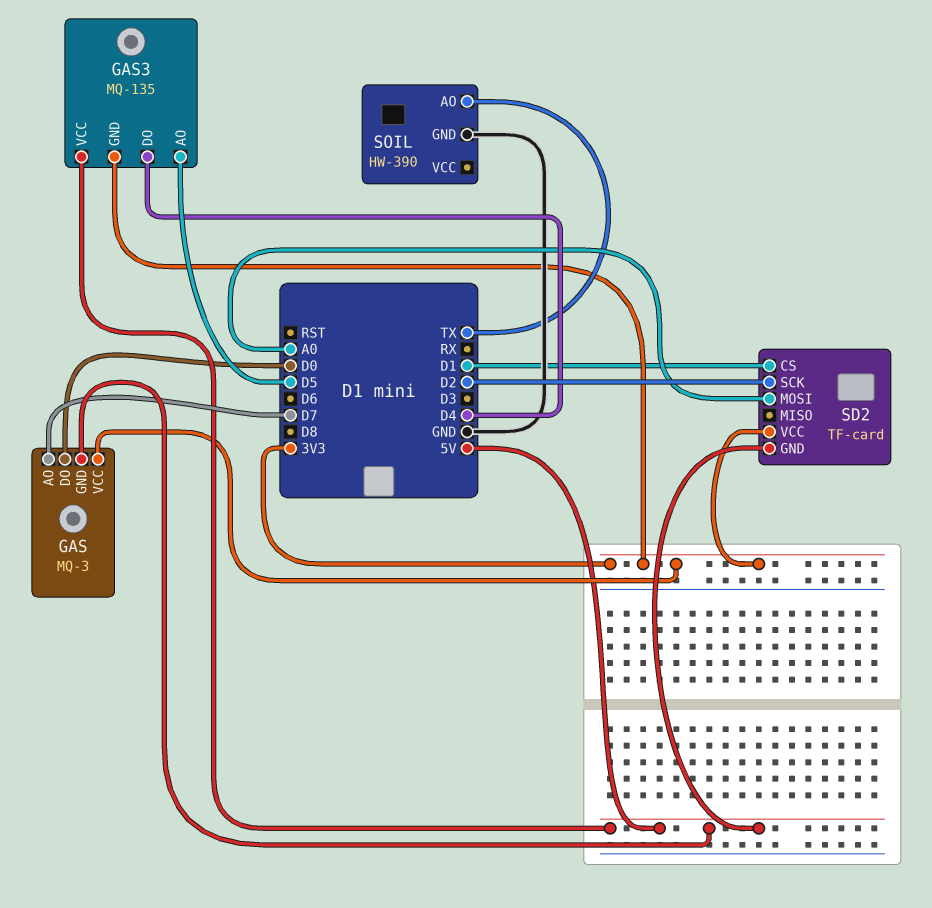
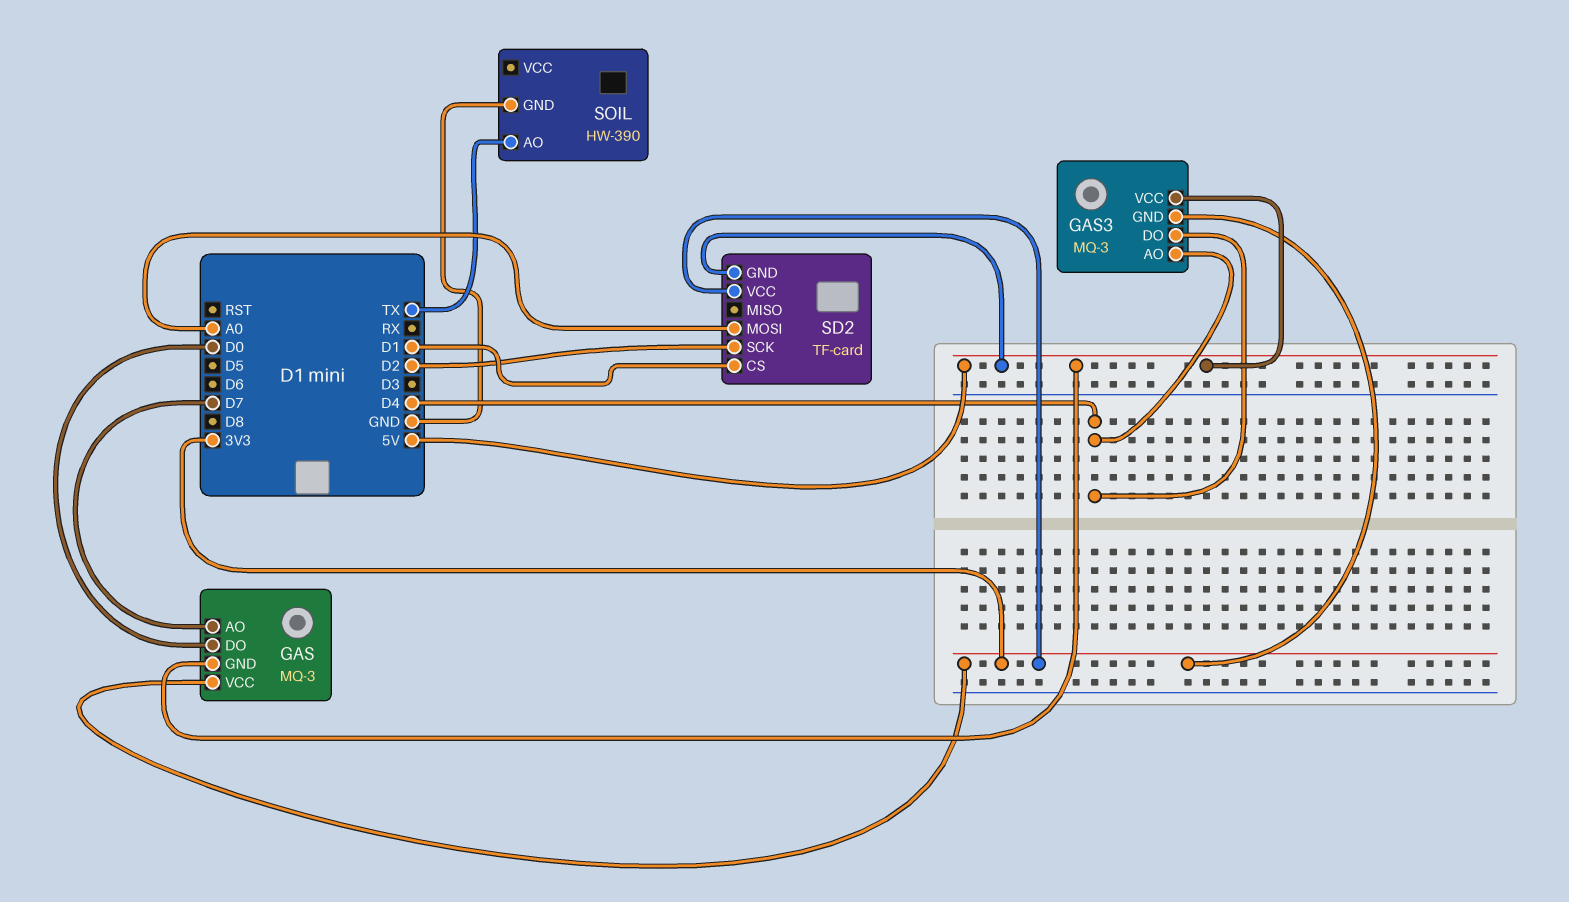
GAS3: MQ-135 -> MQ-3
GAS3 pin AO: D5 -> D4

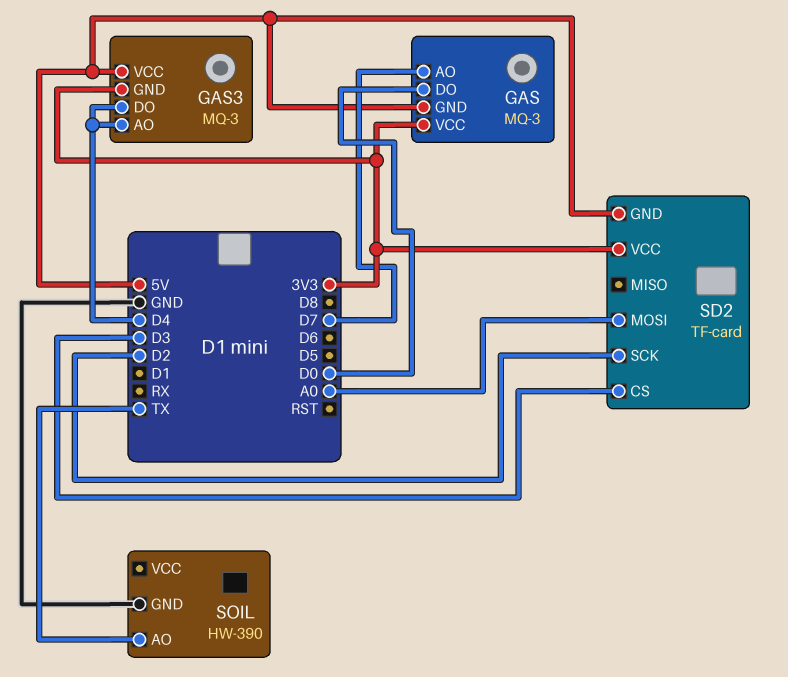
SD2 pin CS: D1 -> D3

